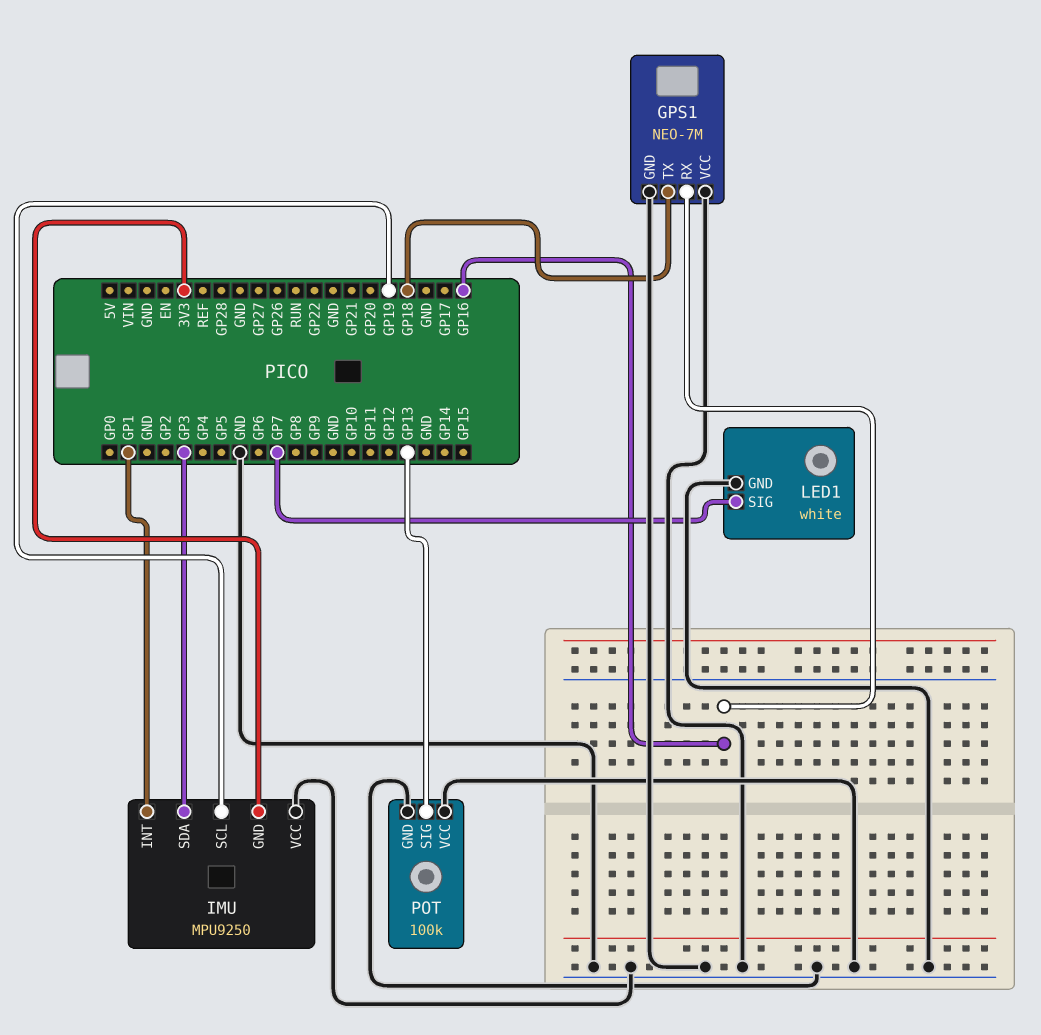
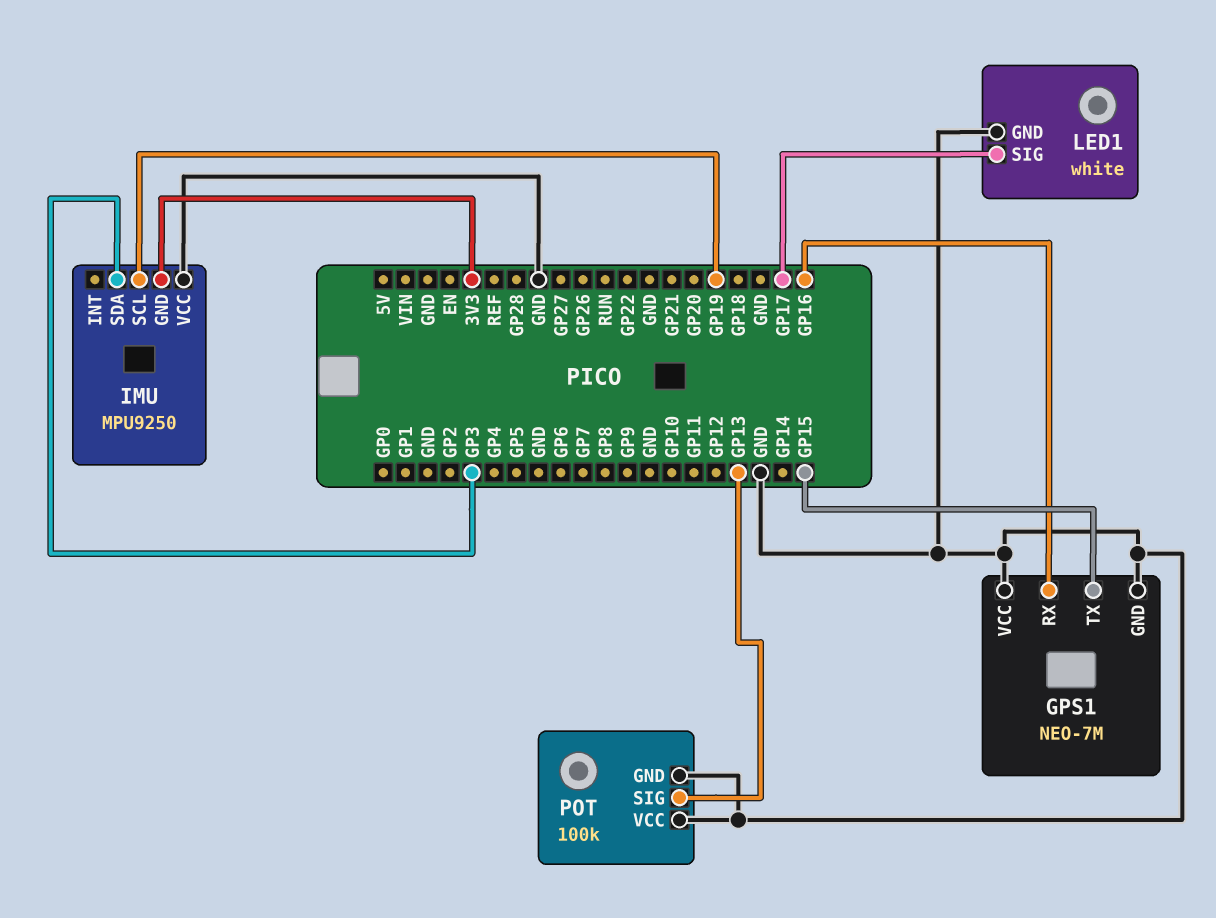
GPS1 pin TX: GP18 -> GP15
IMU pin INT: GP1 -> none
LED1 pin SIG: GP7 -> GP17

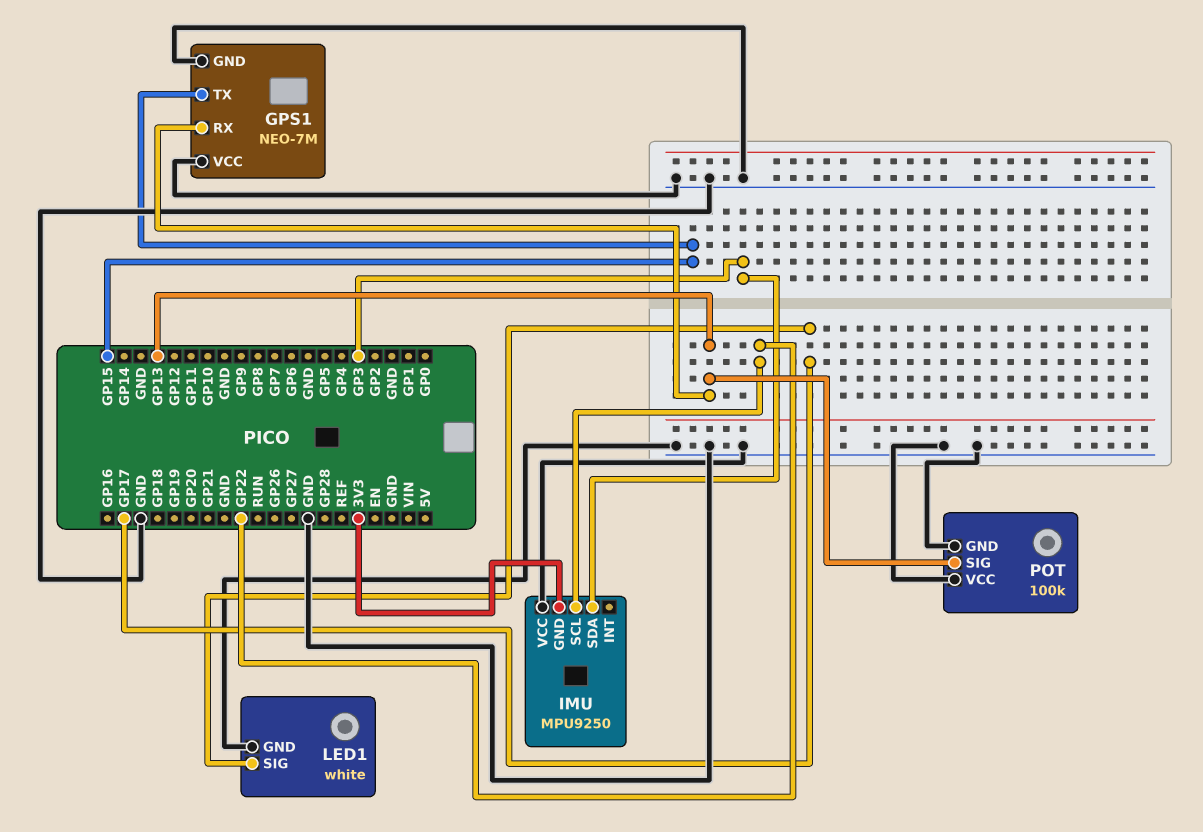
GPS1 pin RX: GP16 -> GP13
IMU pin SCL: GP19 -> GP22

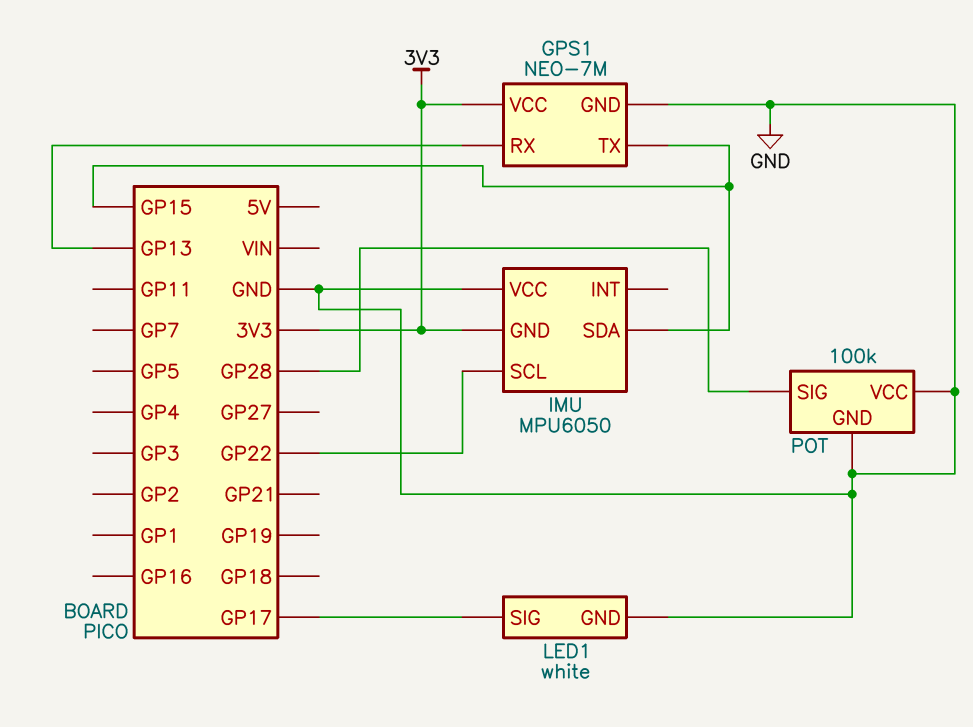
GPS1 pin VCC: GND -> 3V3
IMU: MPU9250 -> MPU6050
IMU pin SDA: GP3 -> GP15
POT pin SIG: GP13 -> GP28

